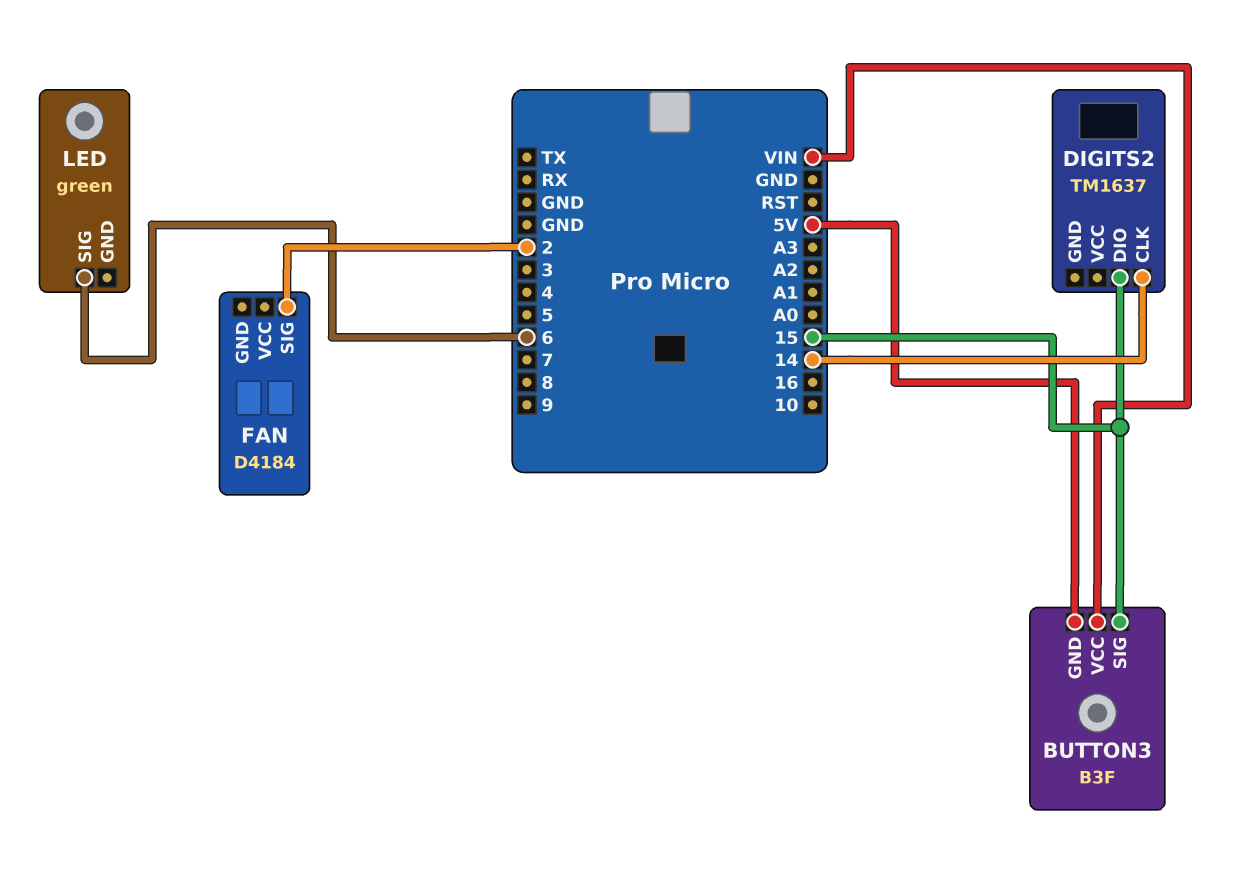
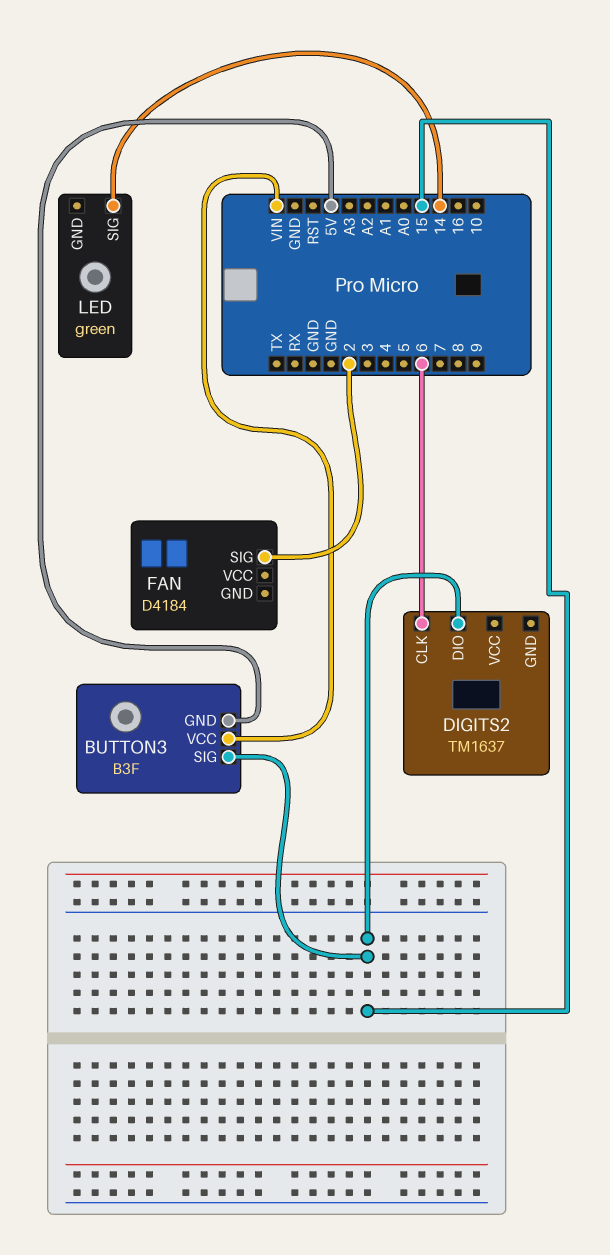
DIGITS2 pin CLK: 14 -> 6
LED pin SIG: 6 -> 14

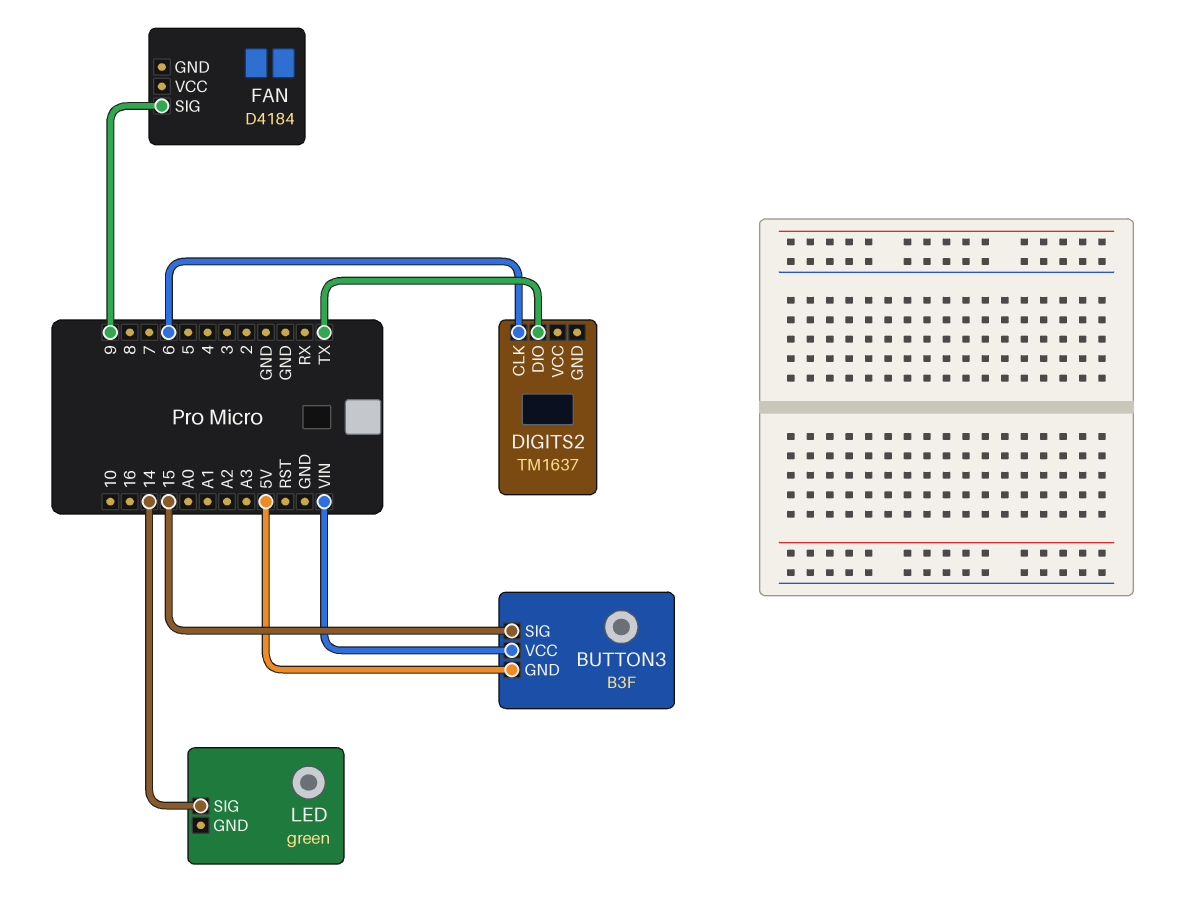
DIGITS2 pin DIO: 15 -> TX
FAN pin SIG: 2 -> 9

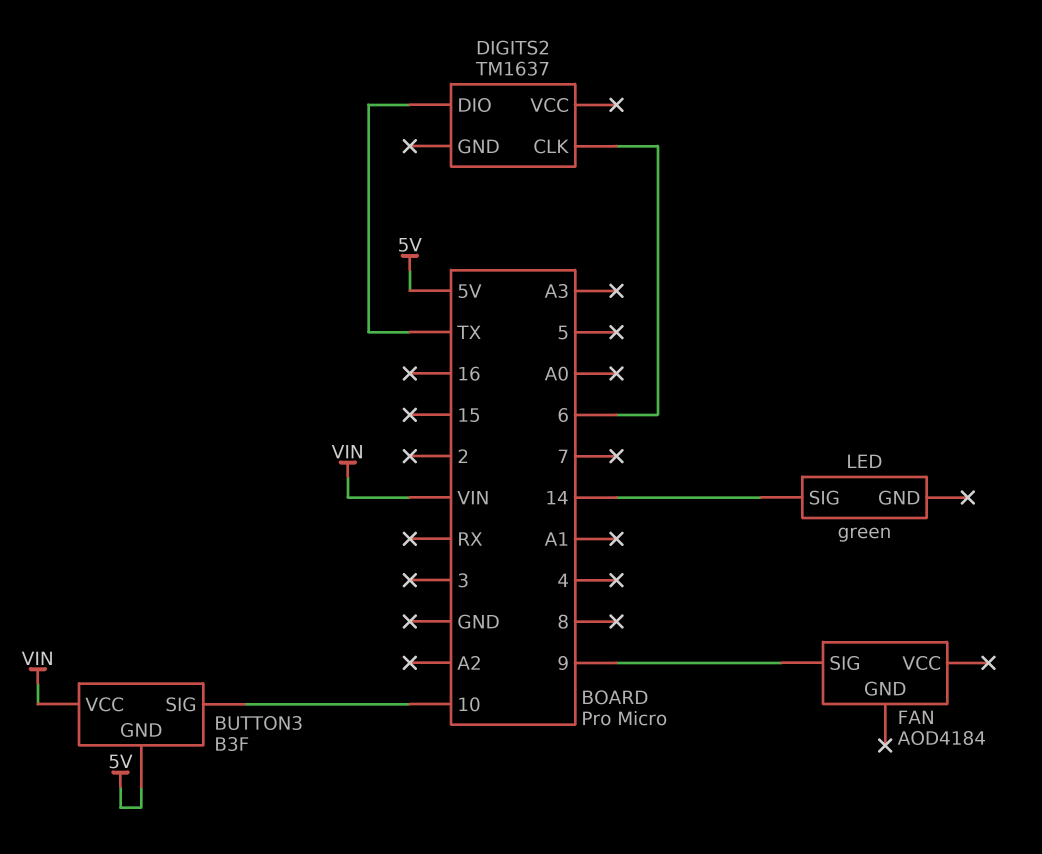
BUTTON3 pin SIG: 15 -> 10
FAN: D4184 -> AOD4184

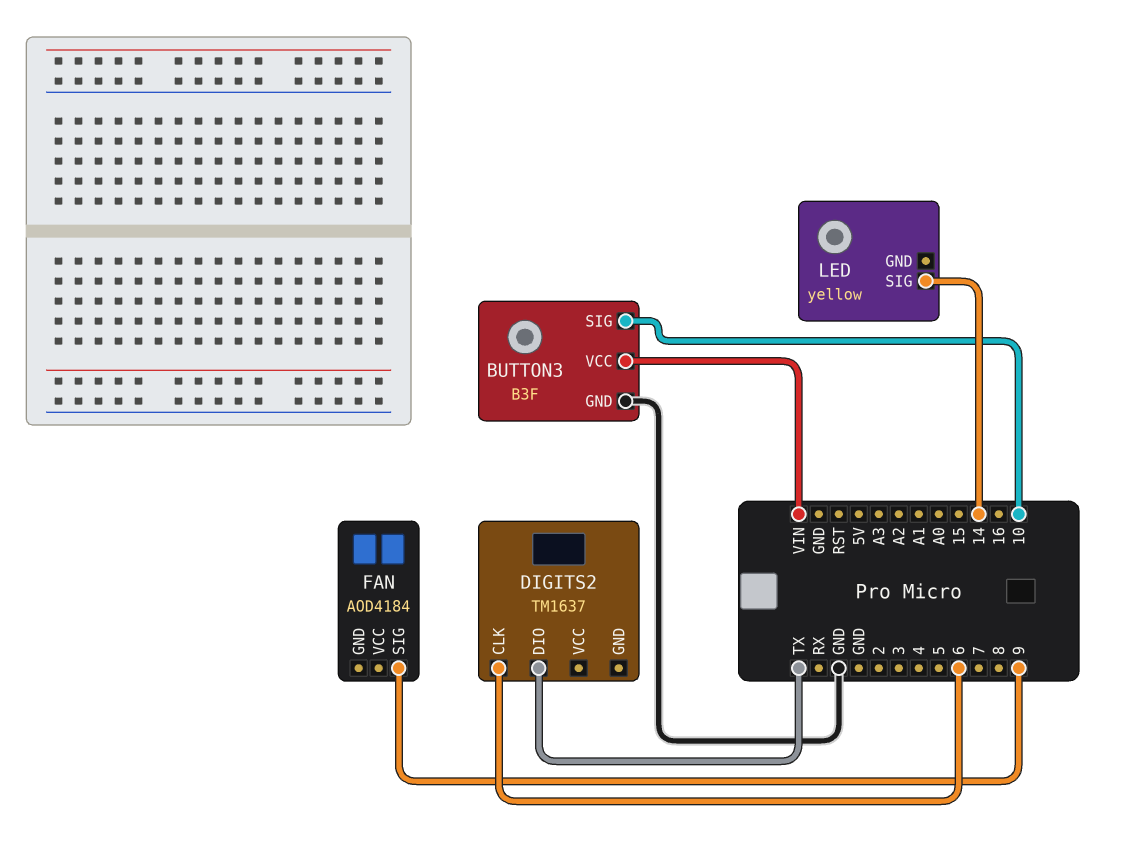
BUTTON3 pin GND: 5V -> GND
LED: green -> yellow

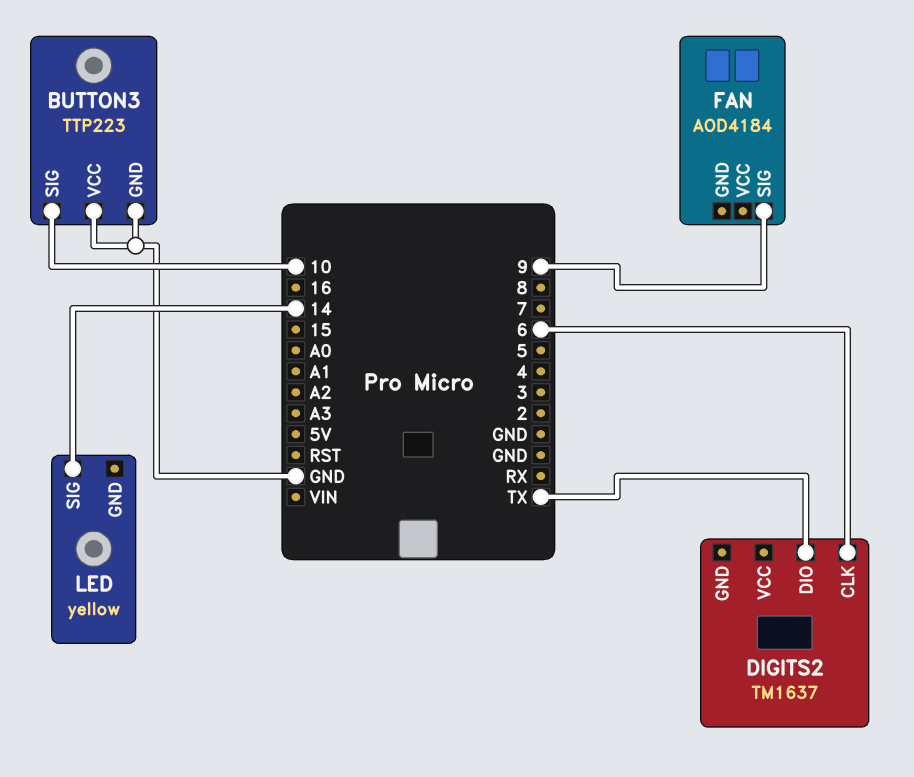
BUTTON3: B3F -> TTP223
BUTTON3 pin VCC: VIN -> GND

